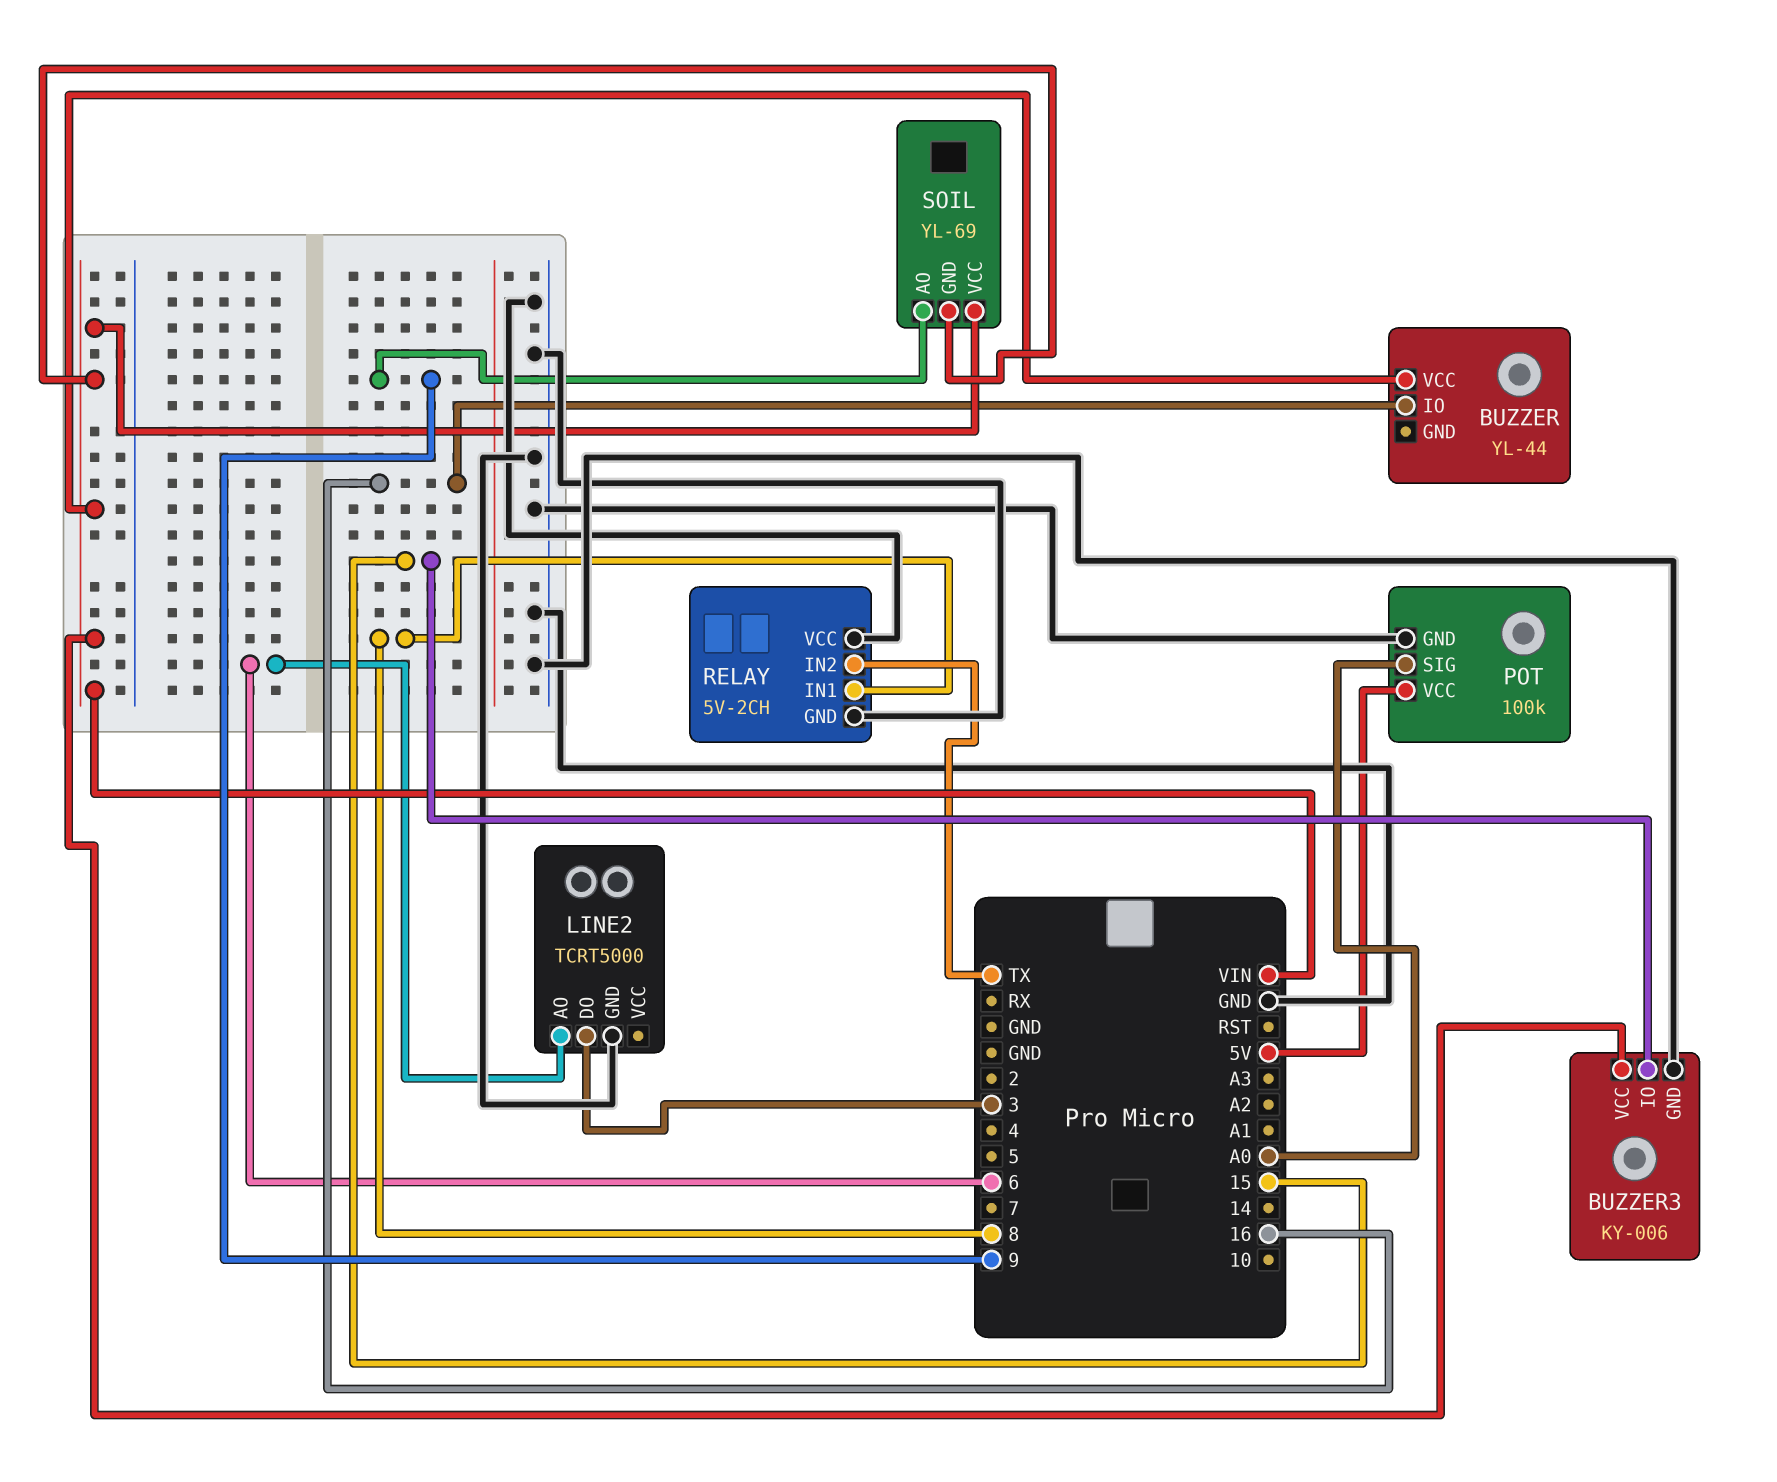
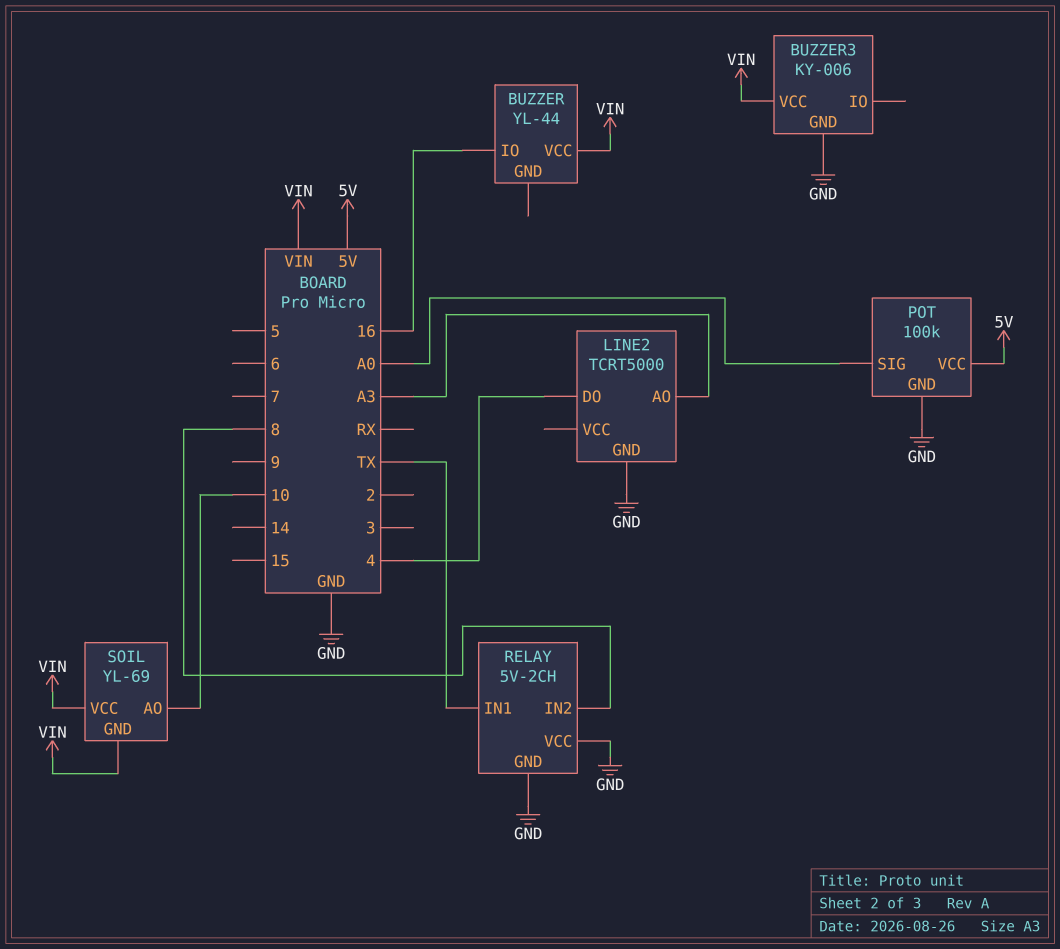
BUZZER3 pin IO: 15 -> none
LINE2 pin AO: 6 -> A3
LINE2 pin DO: 3 -> 4
RELAY pin IN1: 8 -> TX
RELAY pin IN2: TX -> 8
SOIL pin AO: 9 -> 10

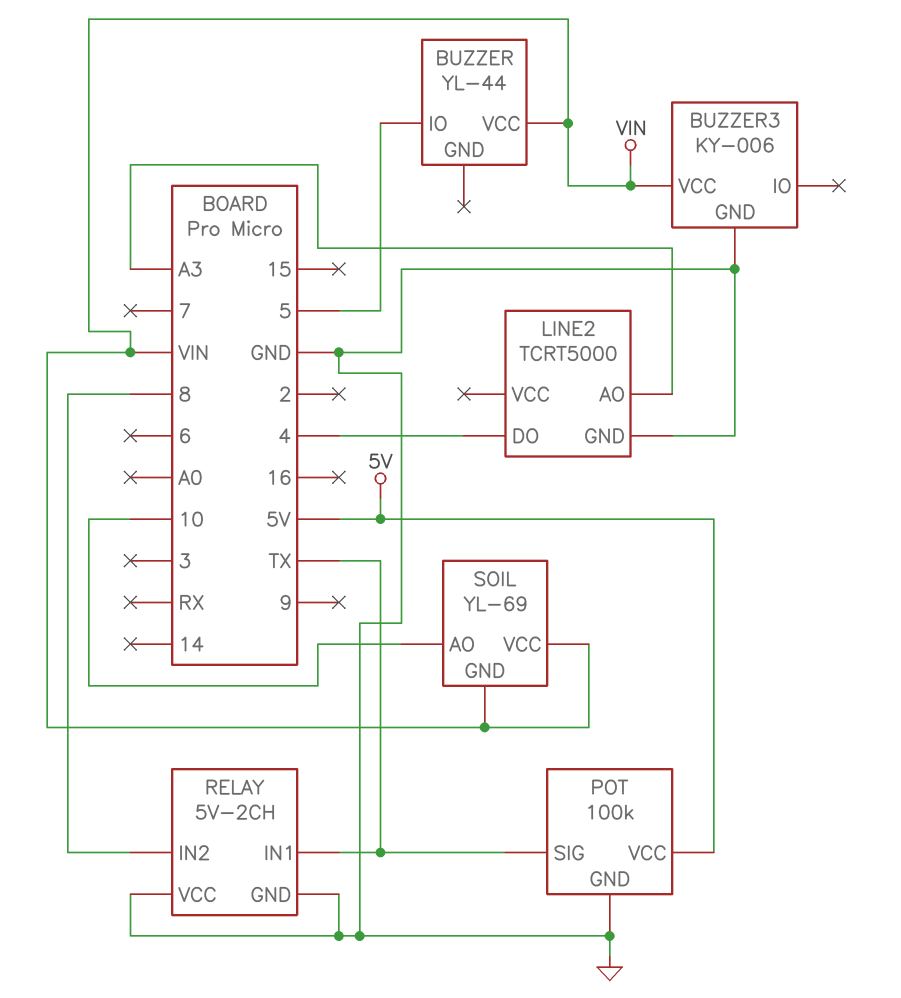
BUZZER pin IO: 16 -> 5
POT pin SIG: A0 -> TX

